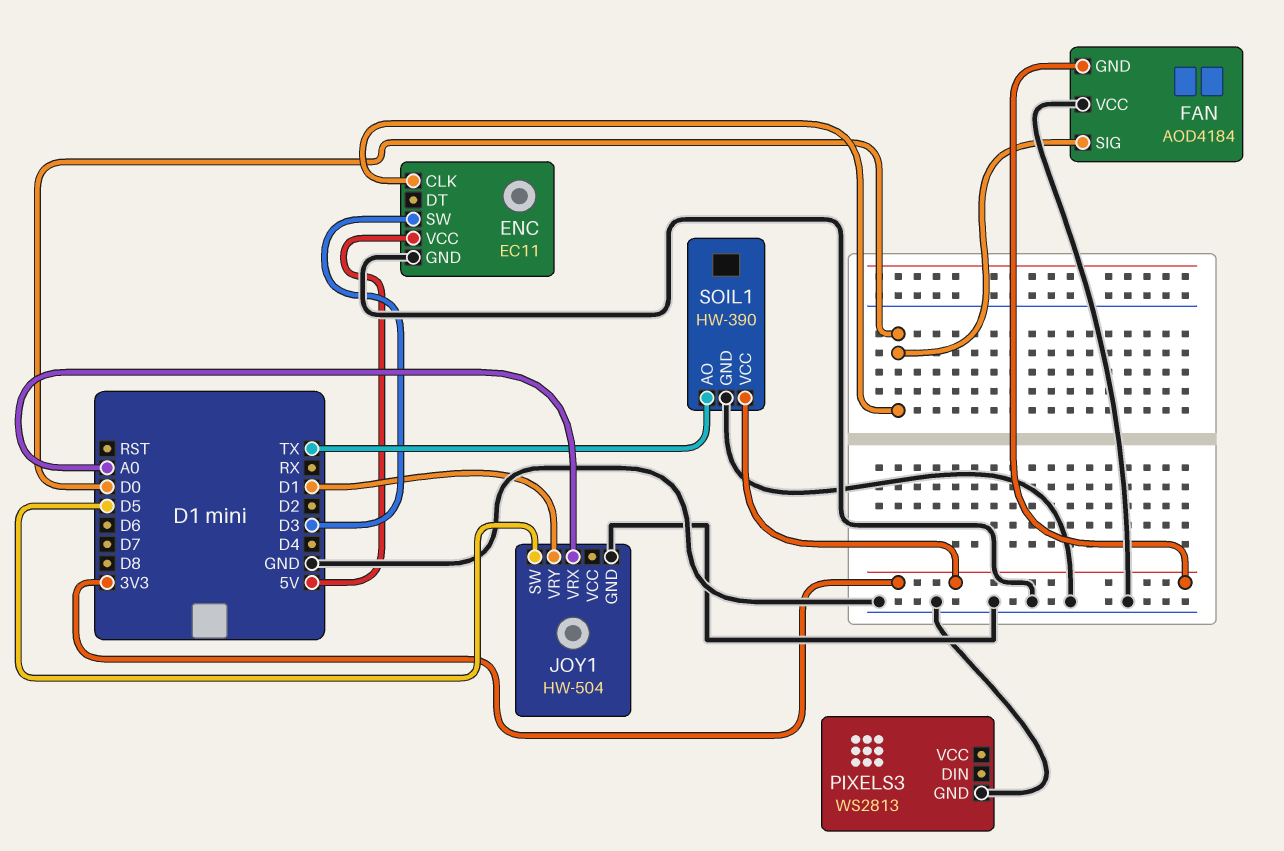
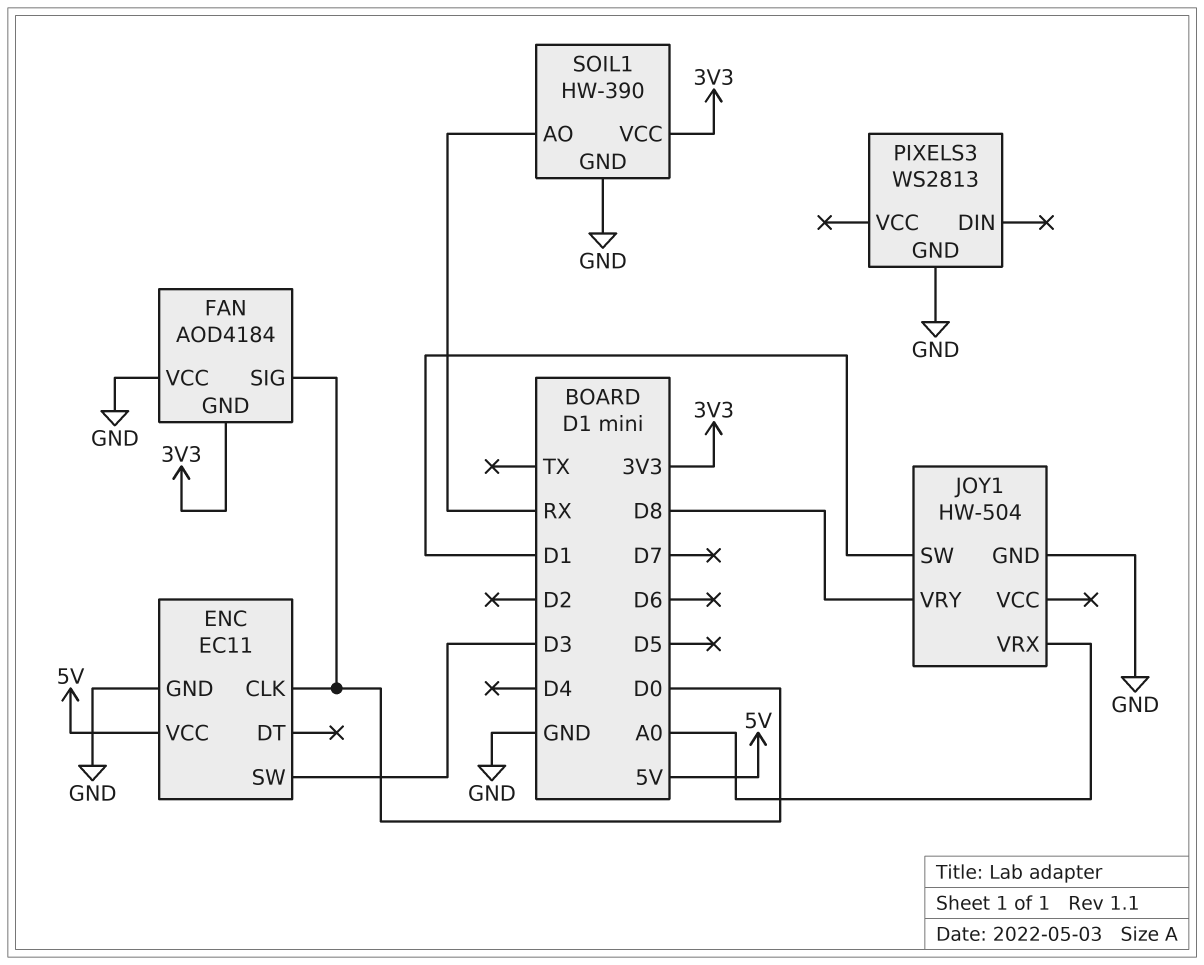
JOY1 pin SW: D5 -> D1
JOY1 pin VRY: D1 -> D8
SOIL1 pin AO: TX -> RX

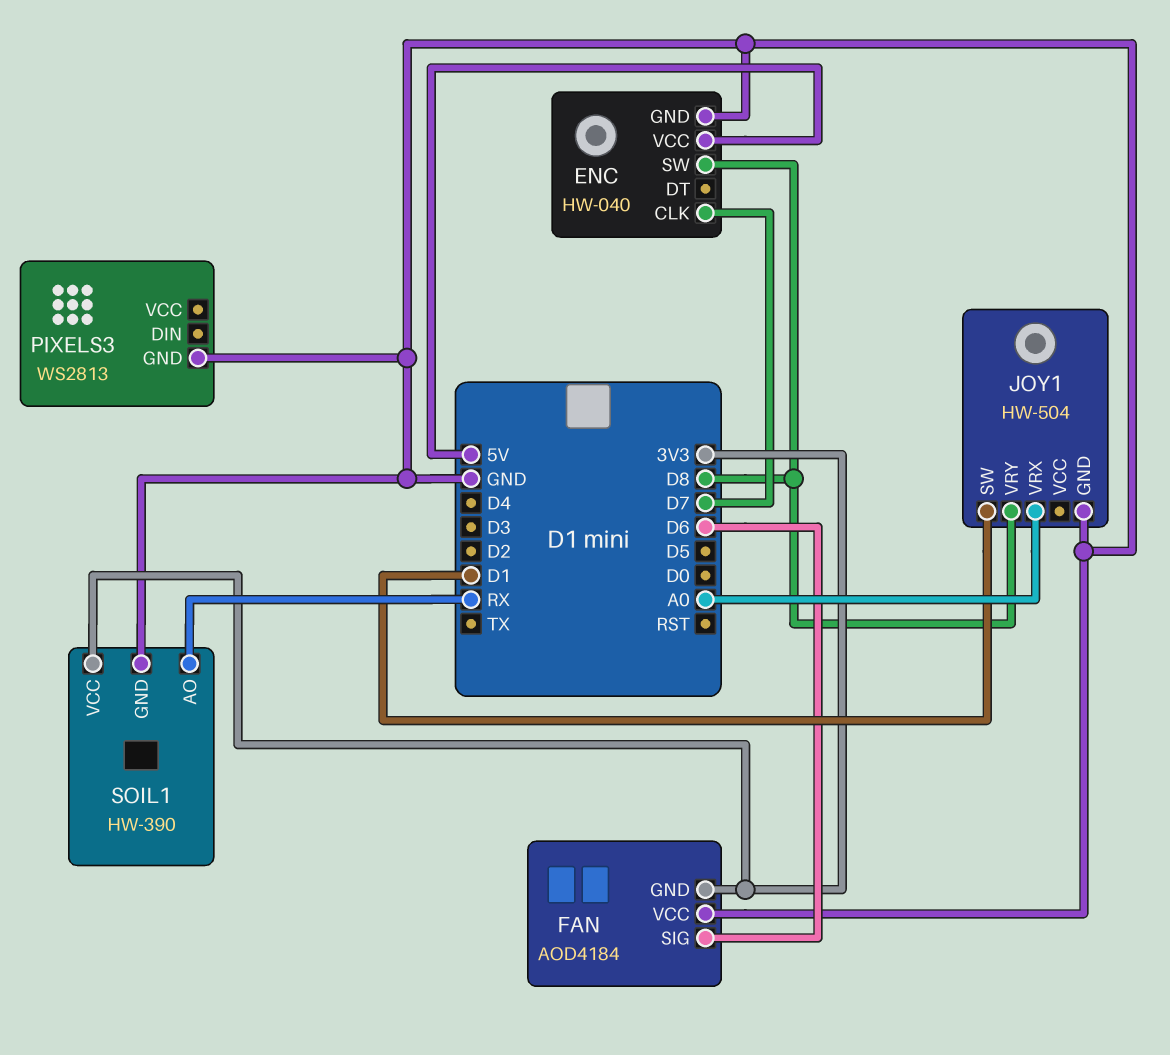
ENC: EC11 -> HW-040
ENC pin CLK: D0 -> D7
ENC pin SW: D3 -> D8
FAN pin SIG: D0 -> D6

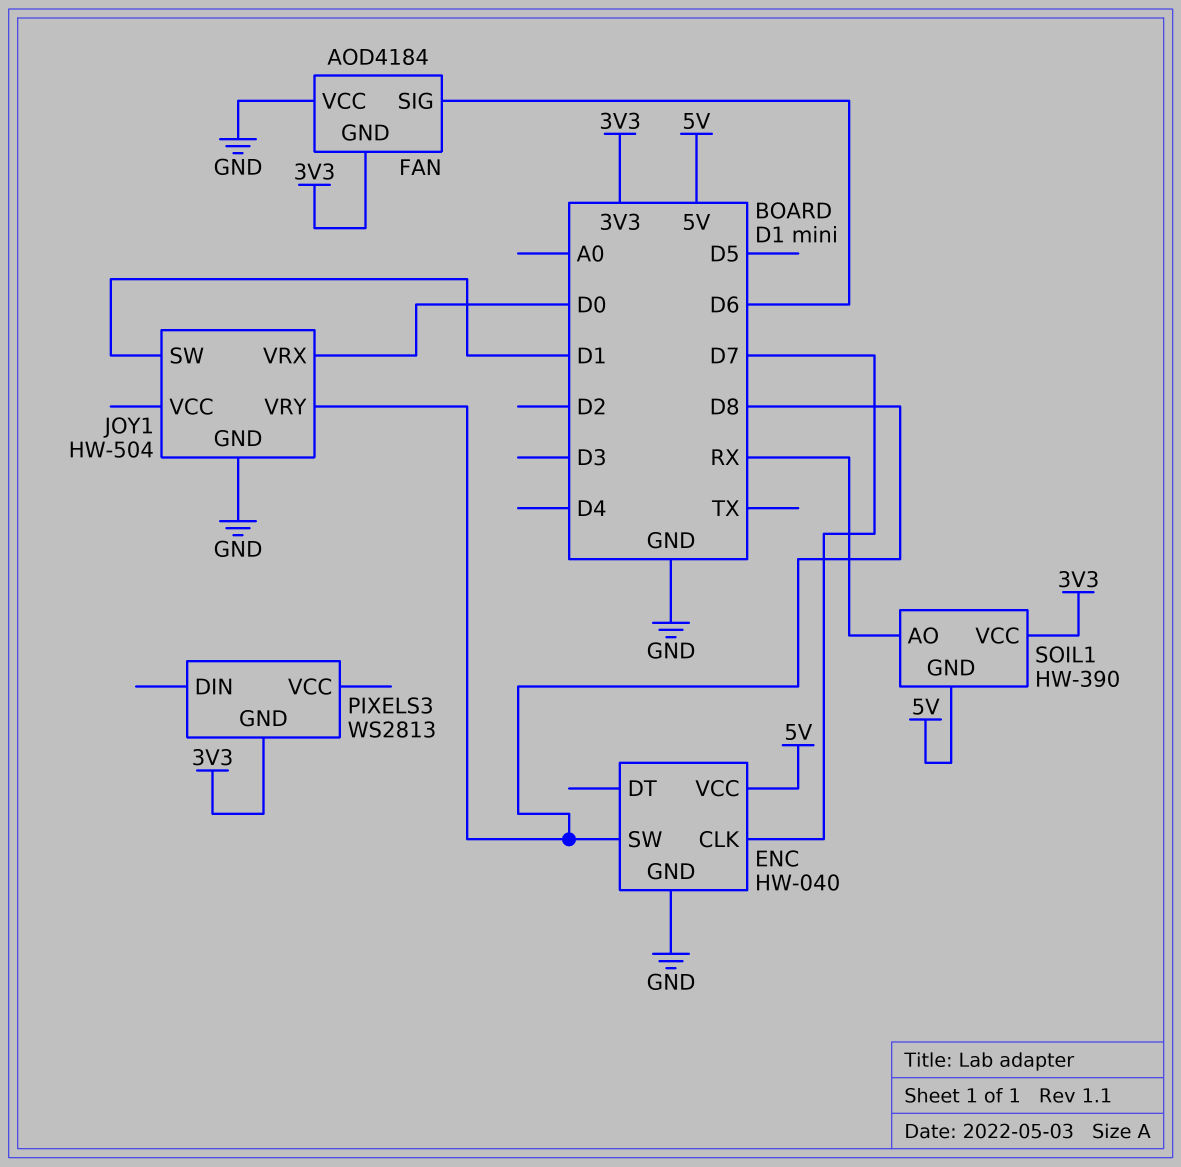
JOY1 pin VRX: A0 -> D0
PIXELS3 pin GND: GND -> 3V3
SOIL1 pin GND: GND -> 5V

